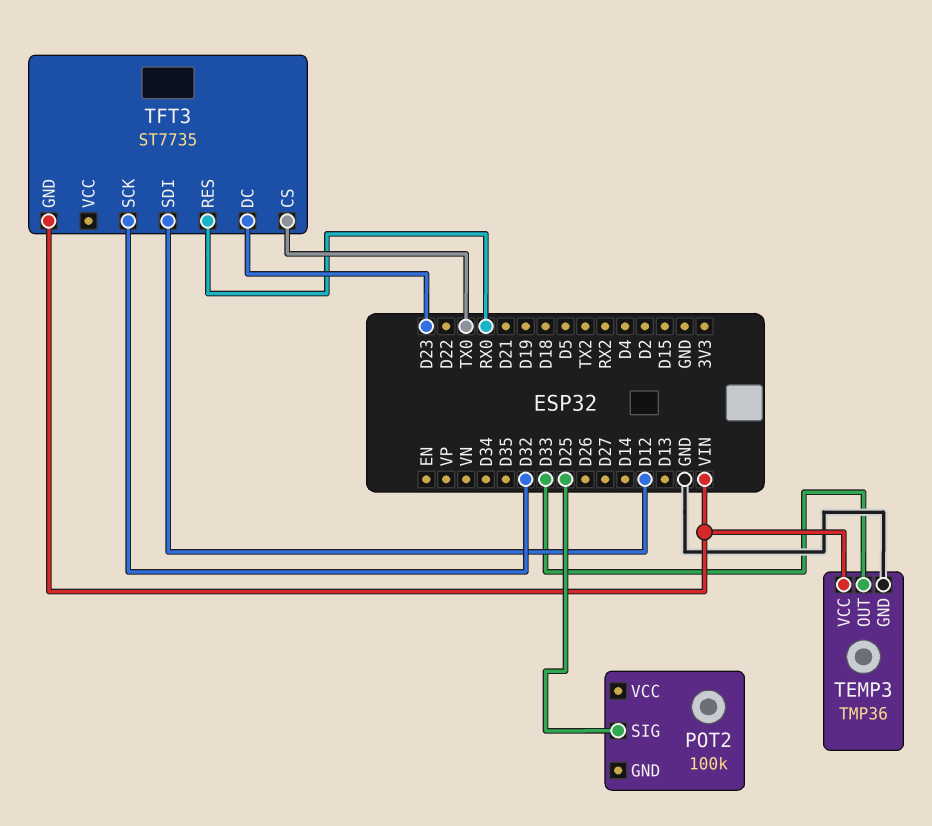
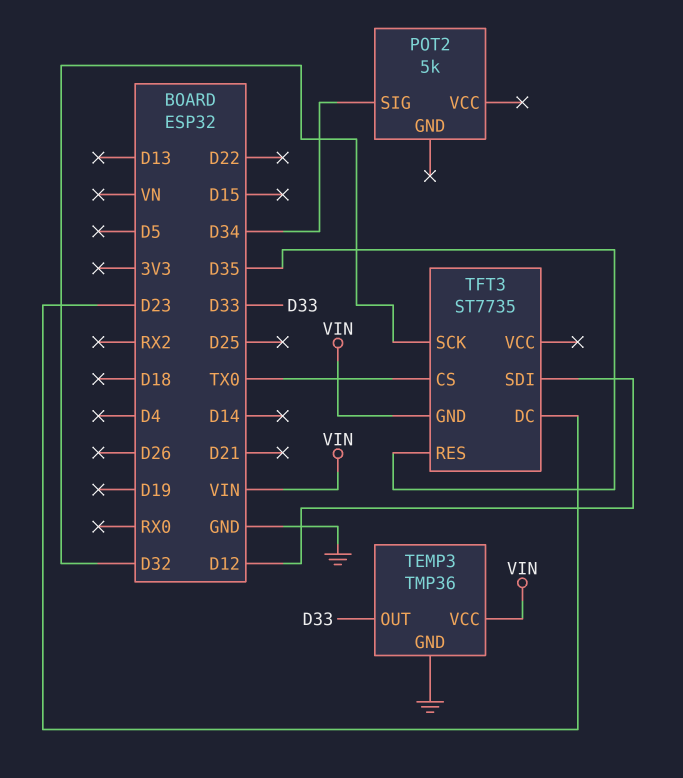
POT2: 100k -> 5k
POT2 pin SIG: D25 -> D34
TFT3 pin RES: RX0 -> D35

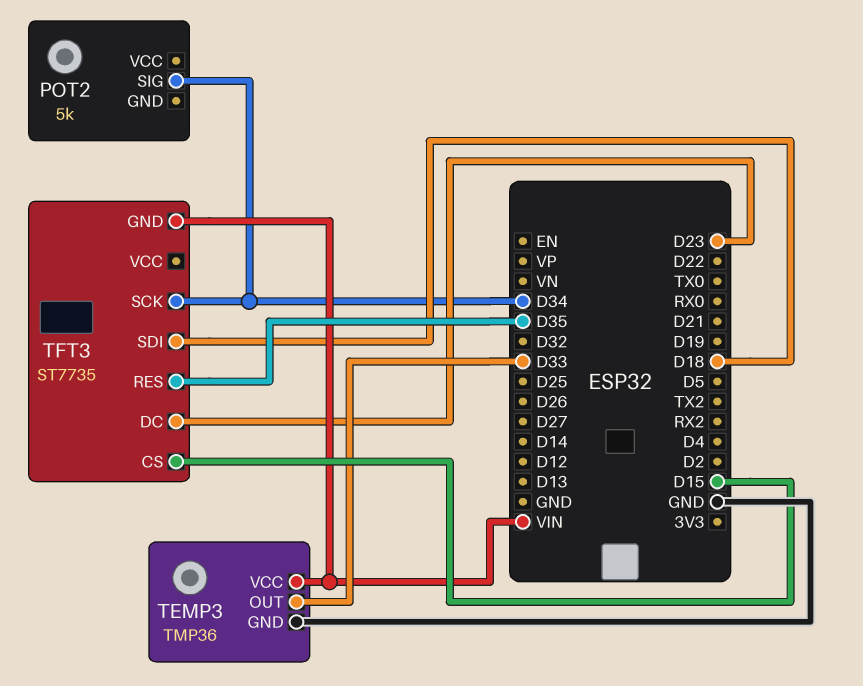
TFT3 pin CS: TX0 -> D15
TFT3 pin SCK: D32 -> D34
TFT3 pin SDI: D12 -> D18

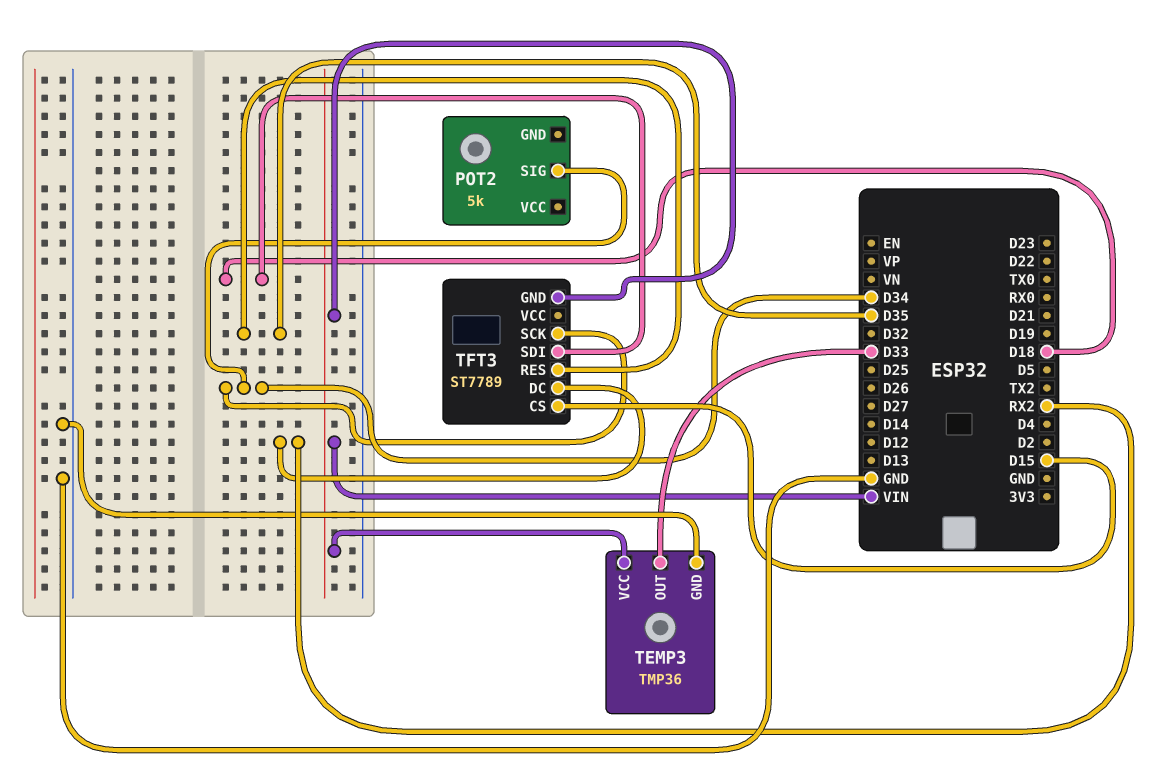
TFT3: ST7735 -> ST7789
TFT3 pin DC: D23 -> RX2

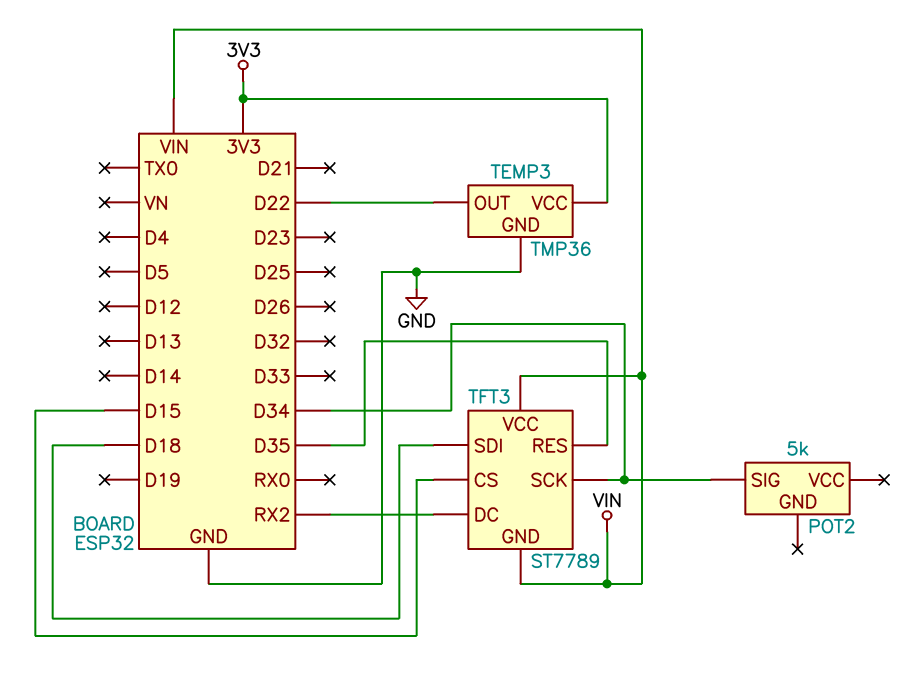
TEMP3 pin OUT: D33 -> D22
TEMP3 pin VCC: VIN -> 3V3
TFT3 pin VCC: none -> VIN

